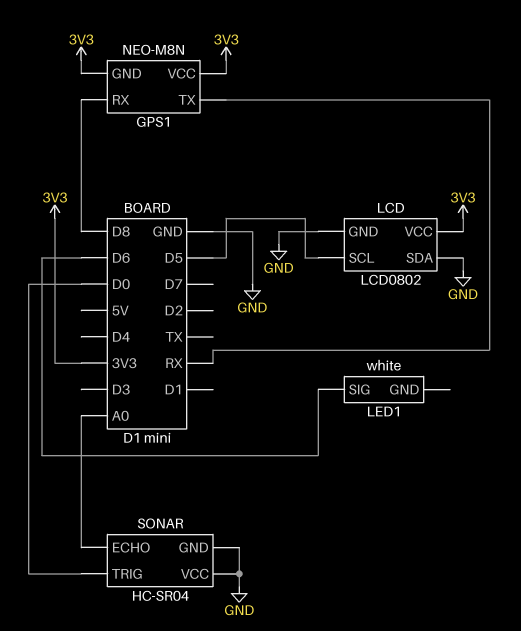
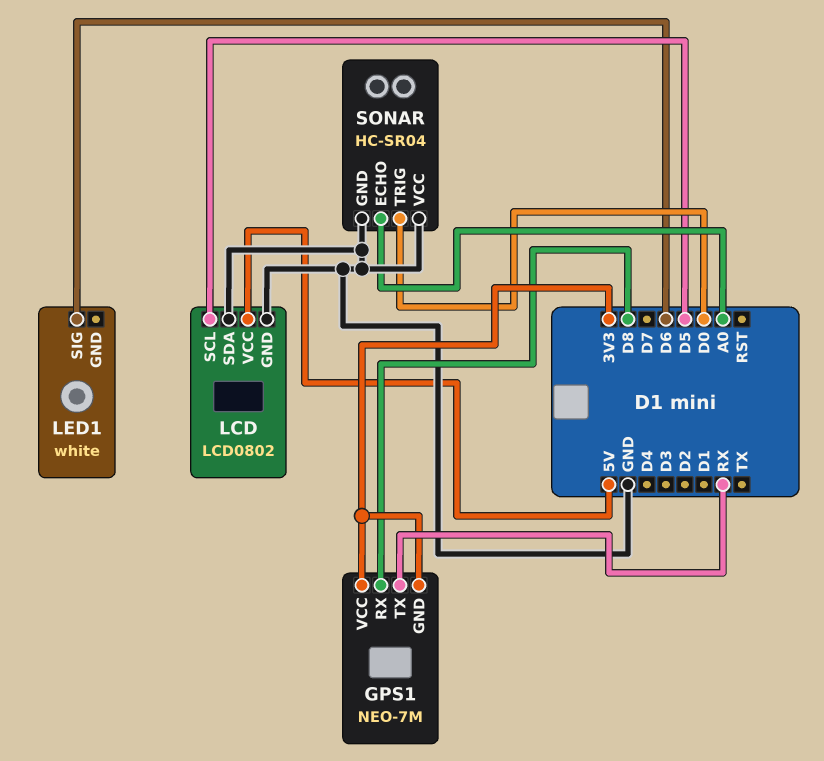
GPS1: NEO-M8N -> NEO-7M
LCD pin VCC: 3V3 -> 5V

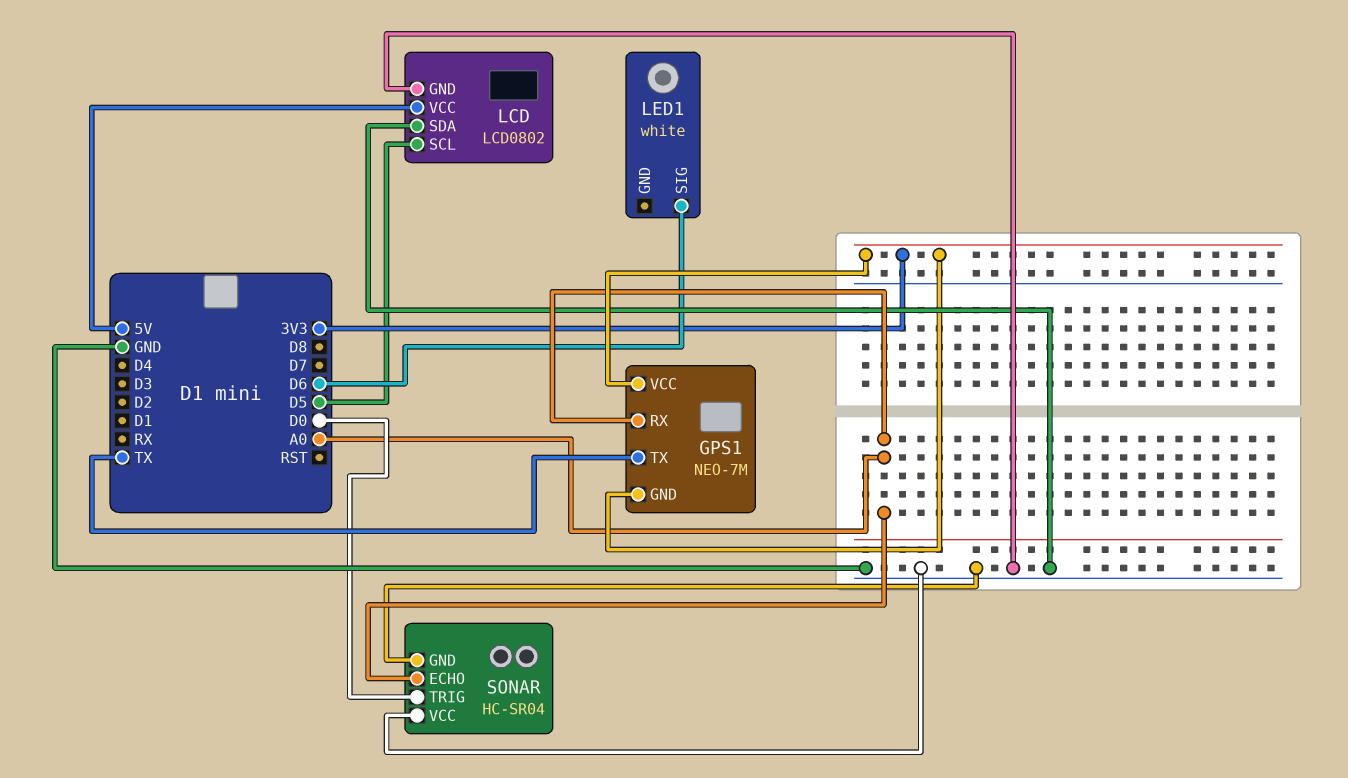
GPS1 pin RX: D8 -> A0
GPS1 pin TX: RX -> TX

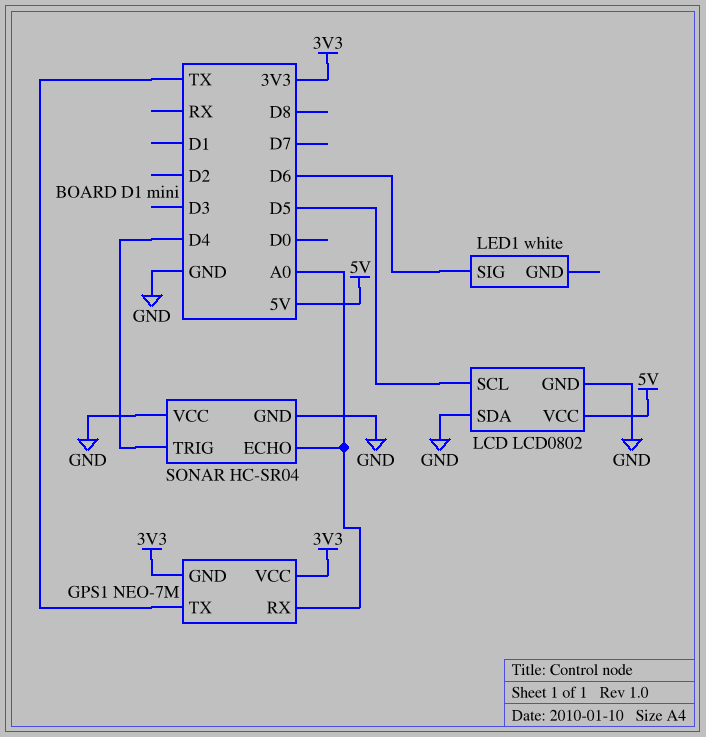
SONAR pin TRIG: D0 -> D4

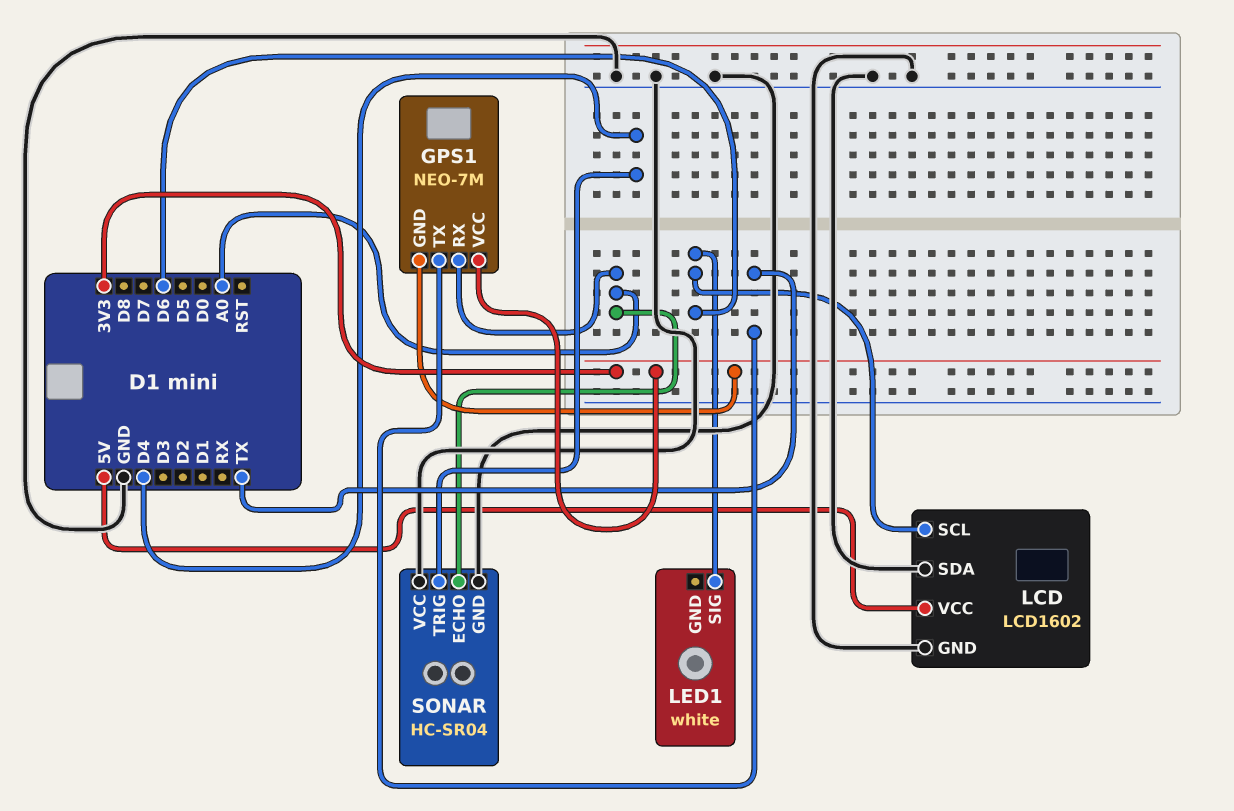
LCD: LCD0802 -> LCD1602
LCD pin SCL: D5 -> D6

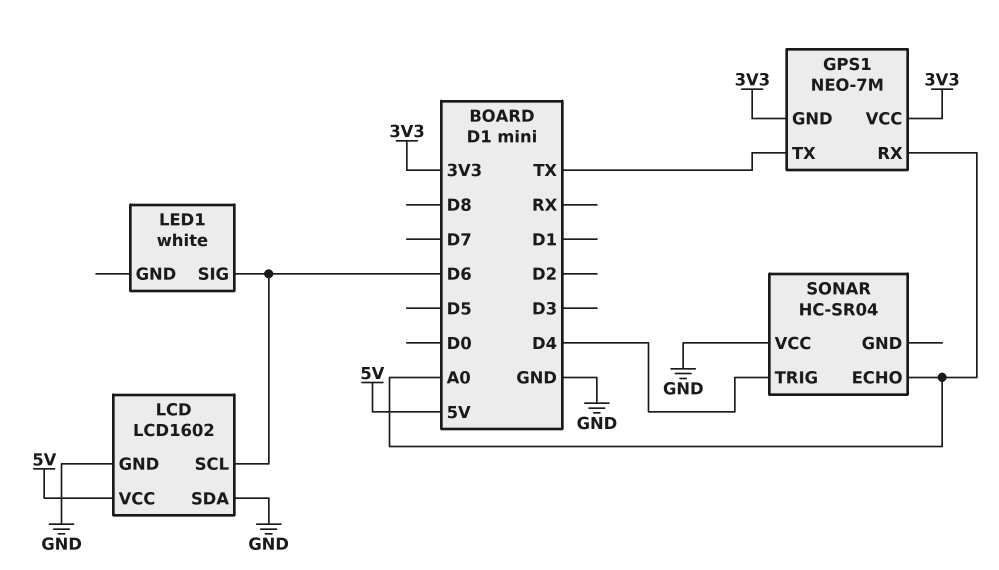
SONAR pin GND: GND -> none

